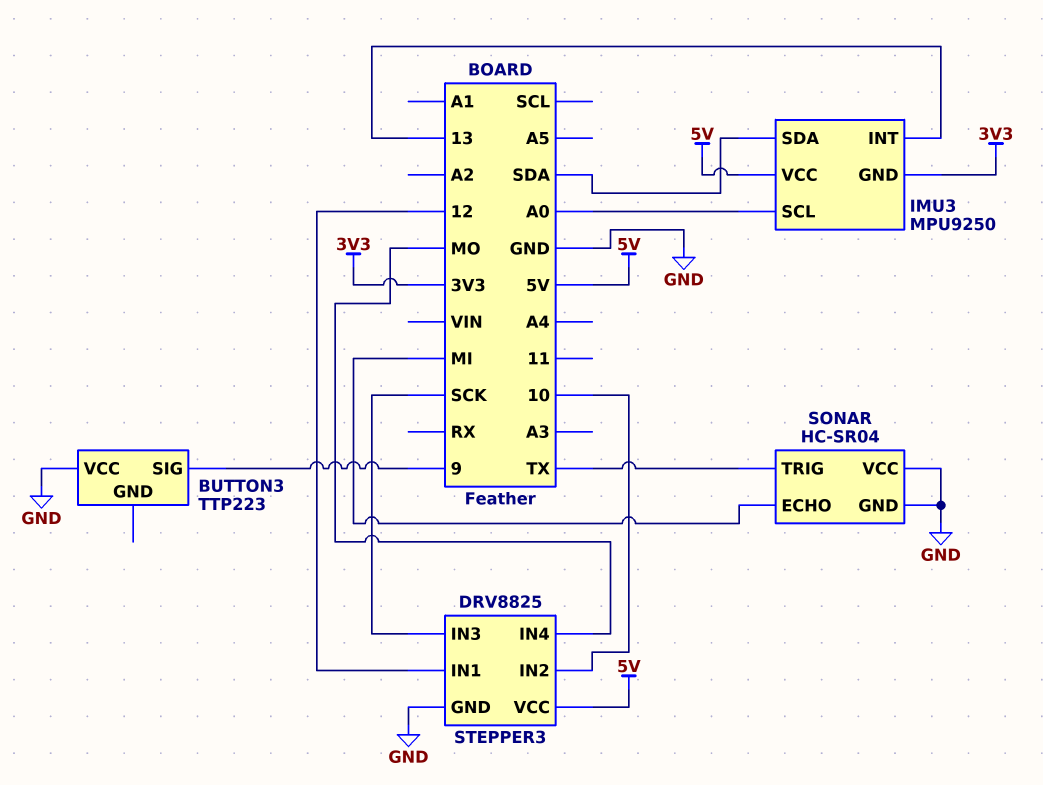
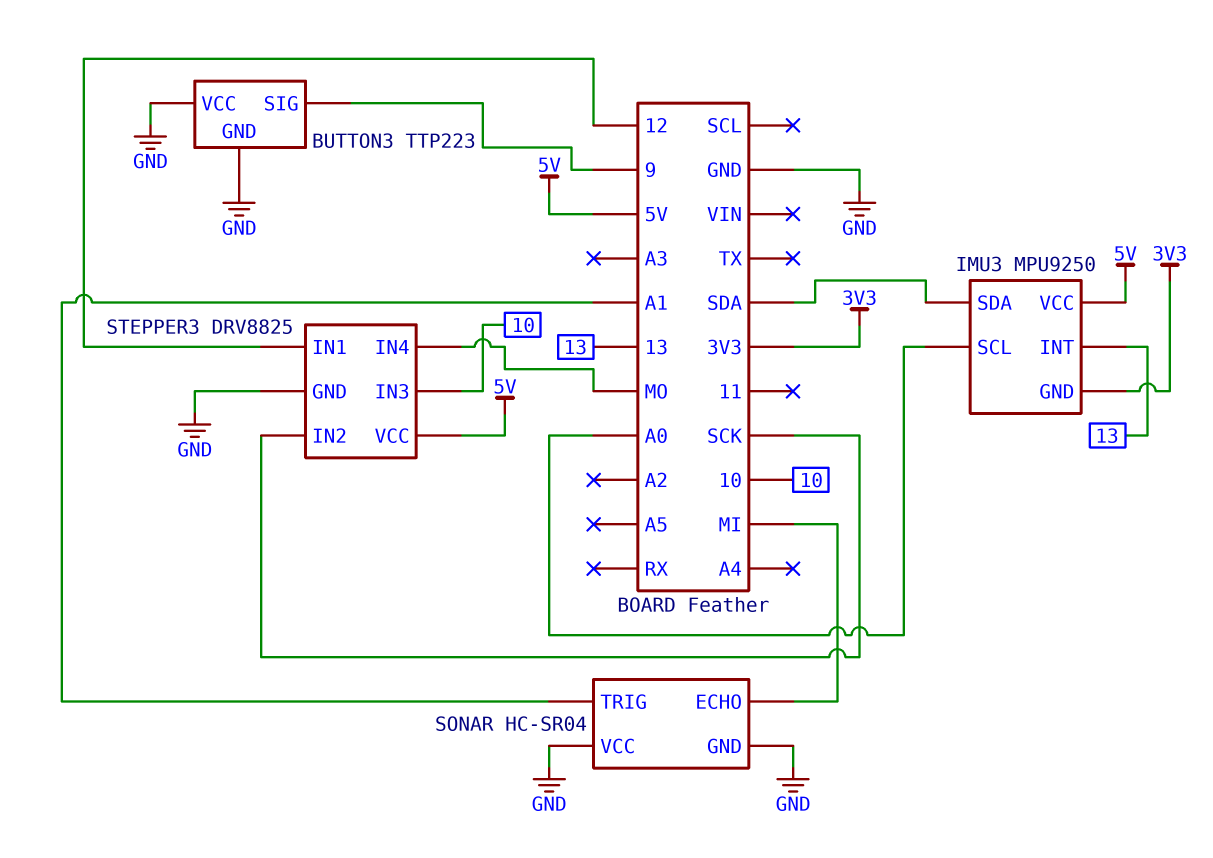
BUTTON3 pin GND: none -> GND
SONAR pin TRIG: TX -> A1
STEPPER3 pin IN2: 10 -> SCK
STEPPER3 pin IN3: SCK -> 10

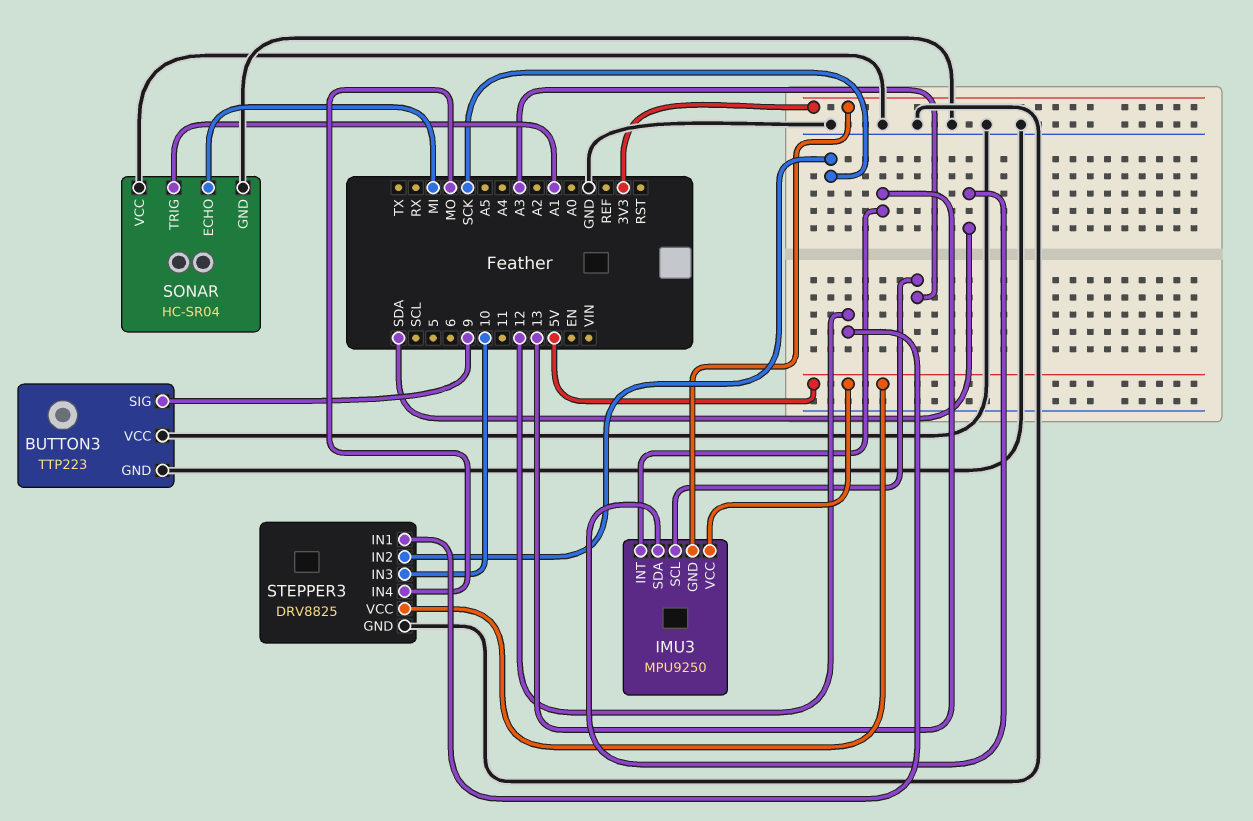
IMU3 pin SCL: A0 -> A3

